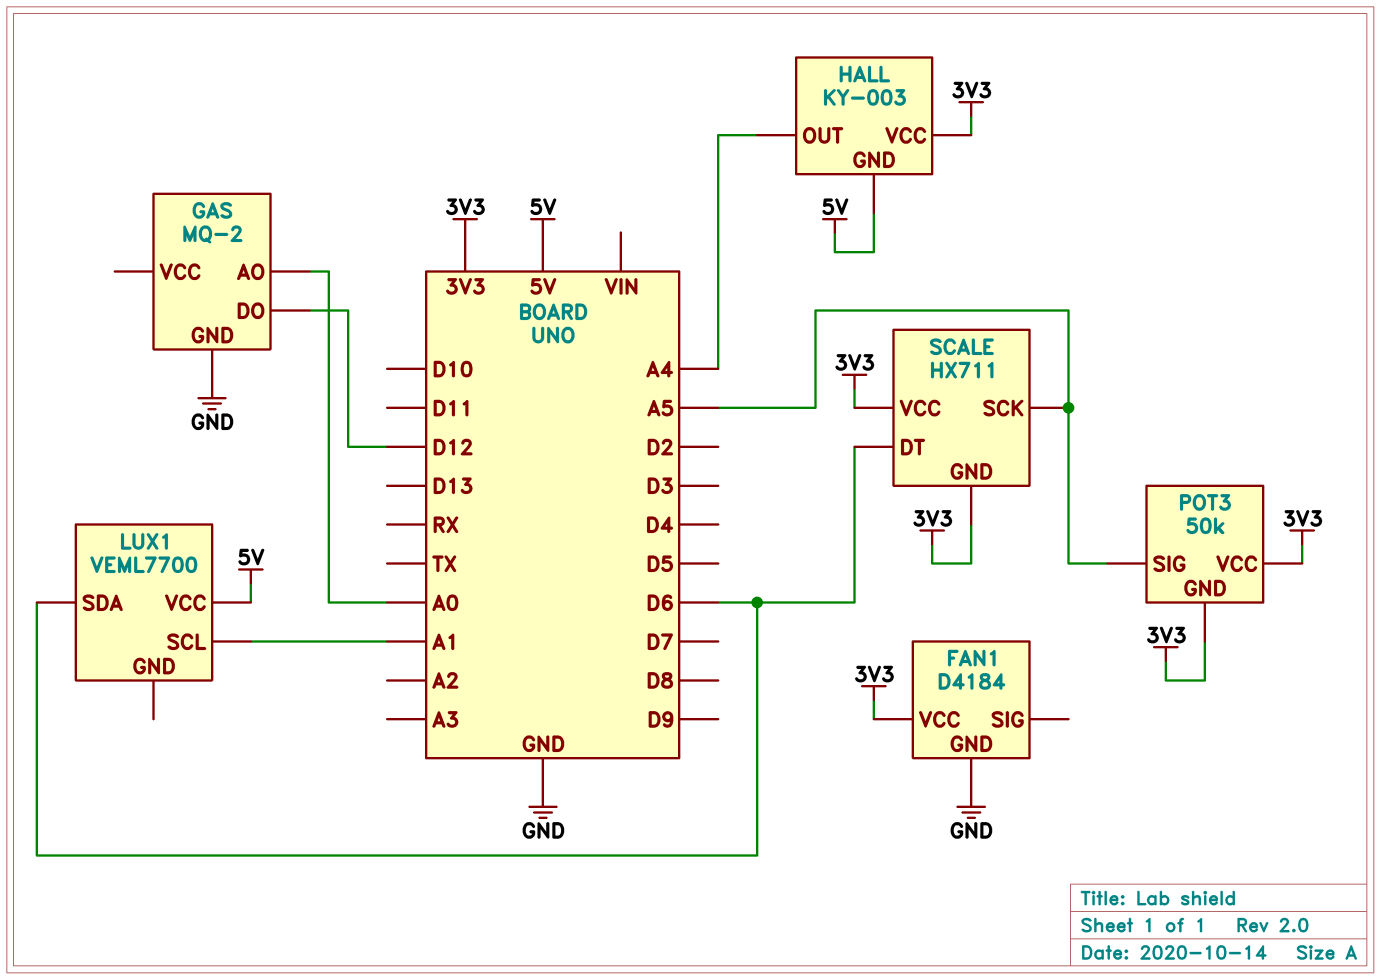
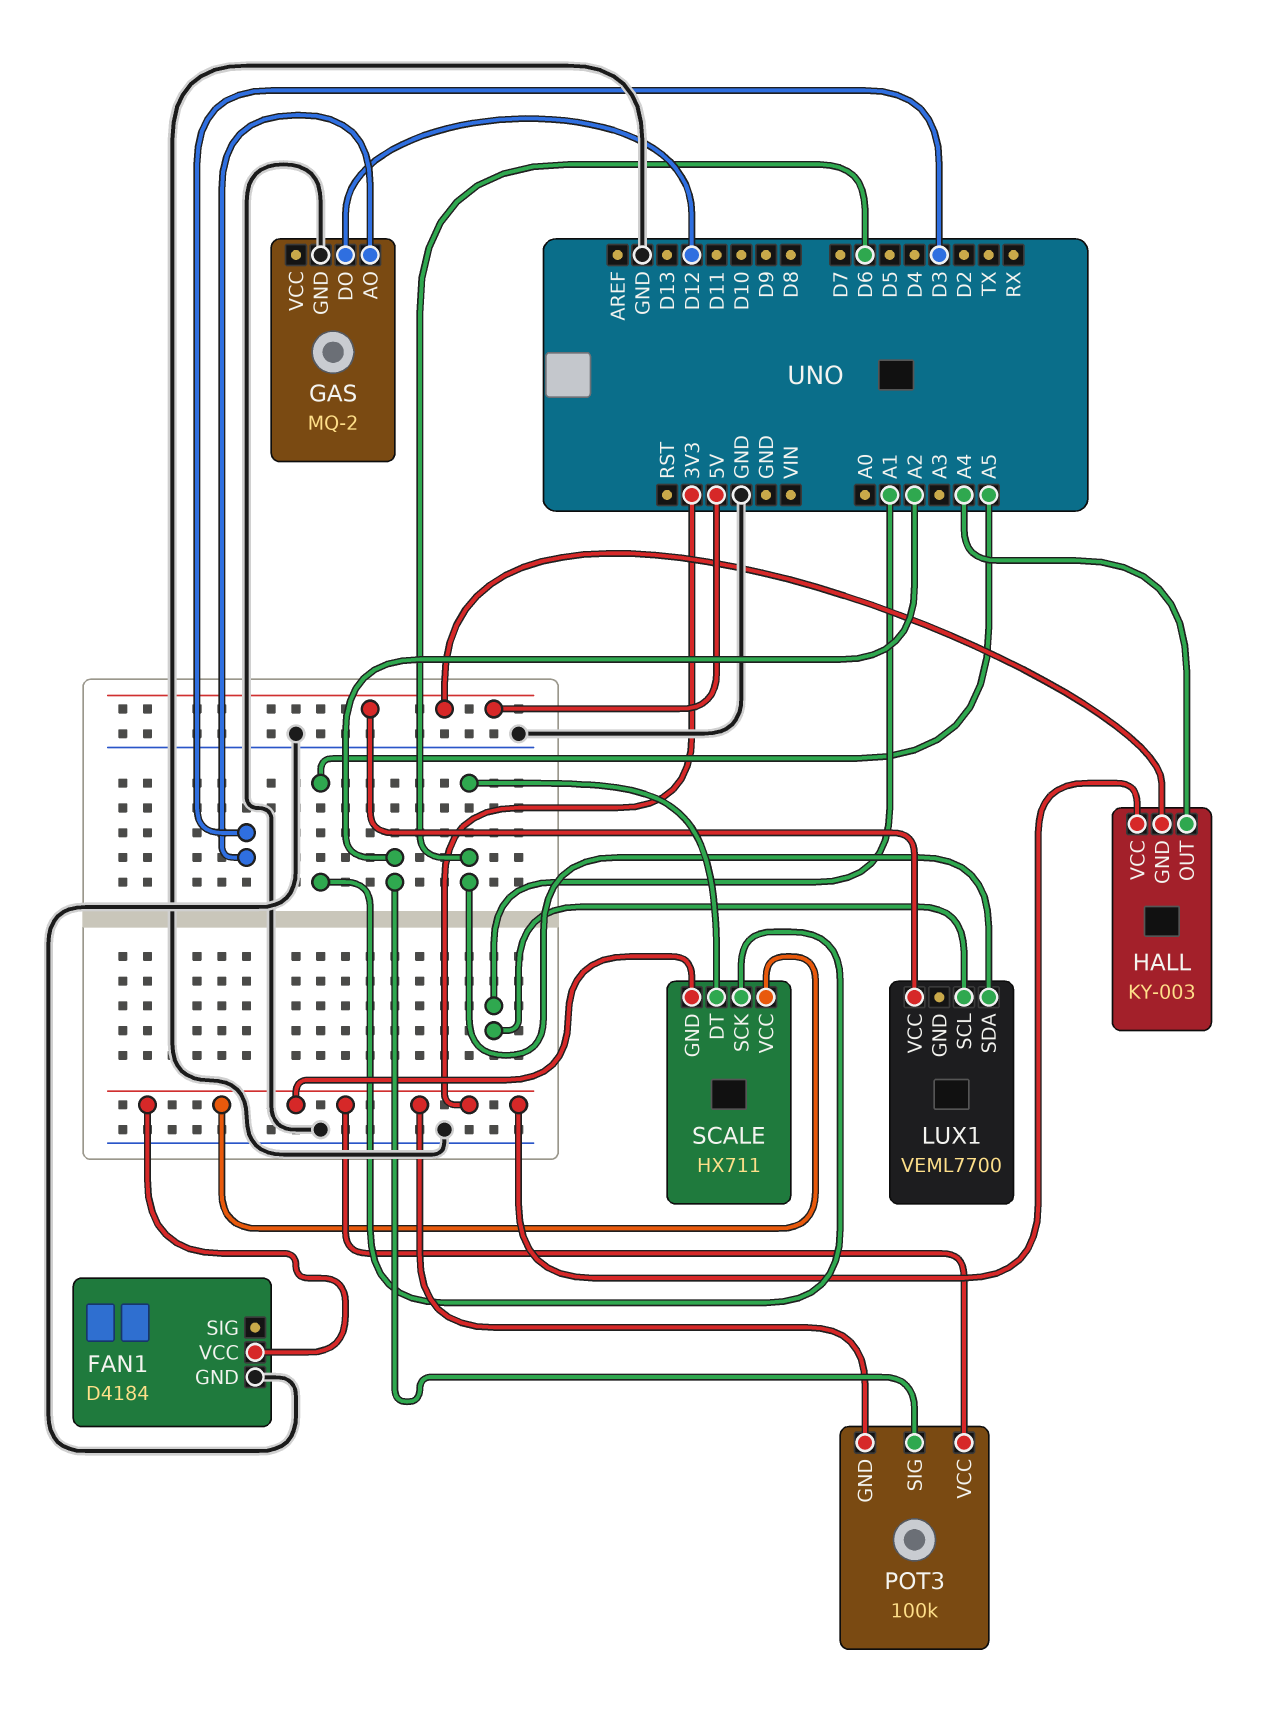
GAS pin AO: A0 -> D3
POT3: 50k -> 100k
POT3 pin SIG: A5 -> A2

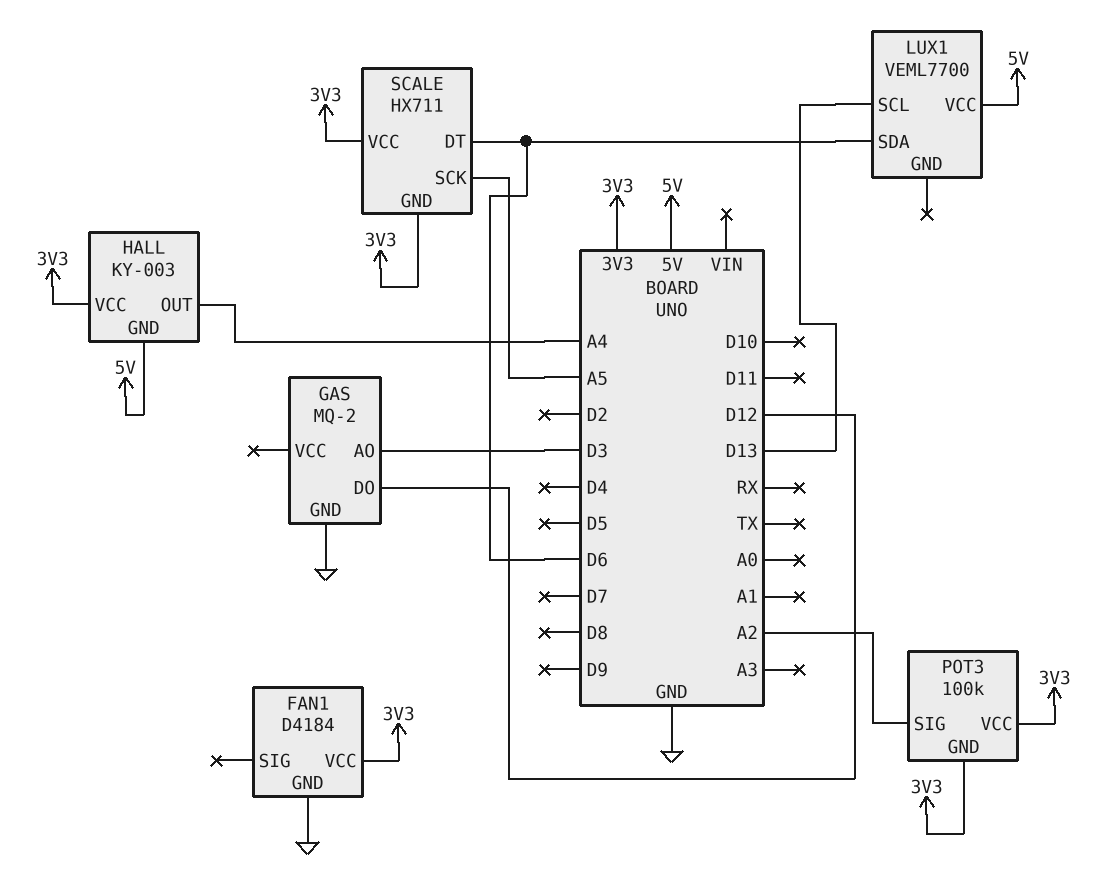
LUX1 pin SCL: A1 -> D13

